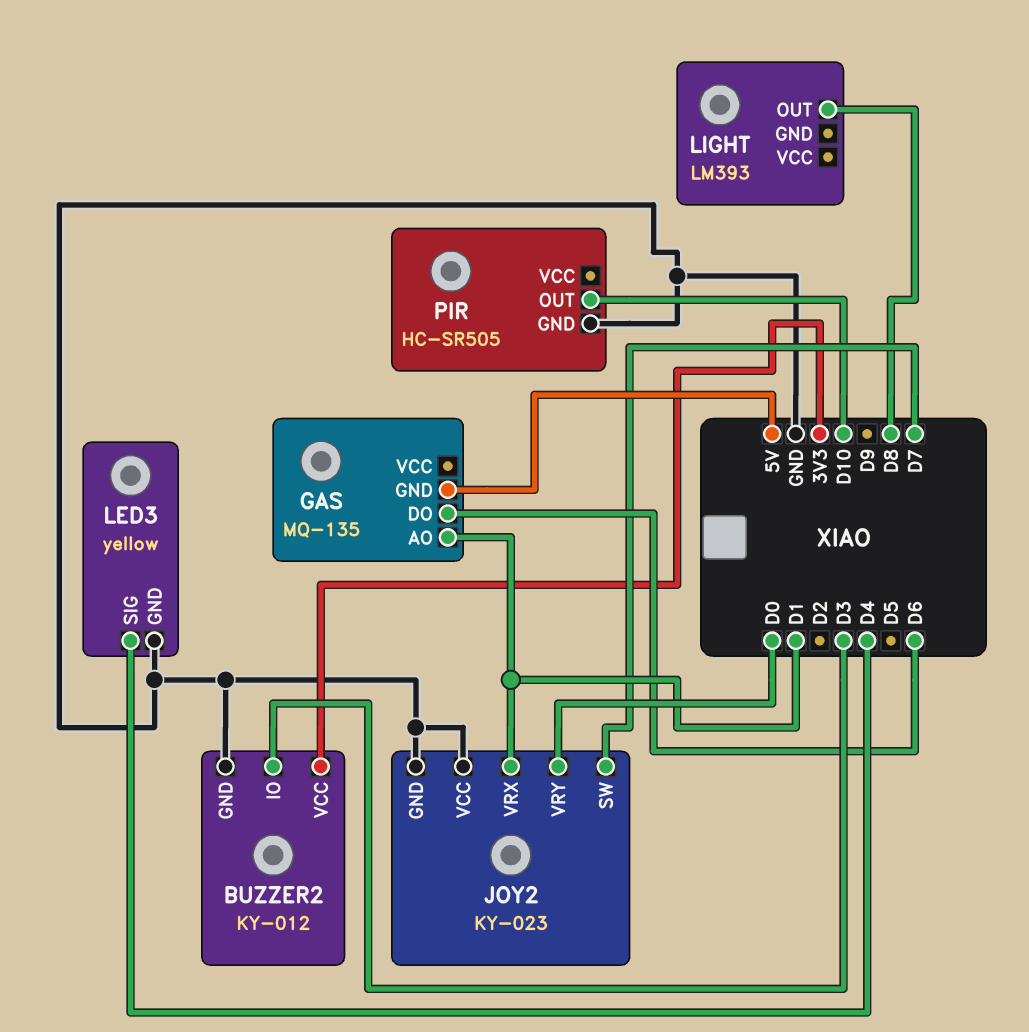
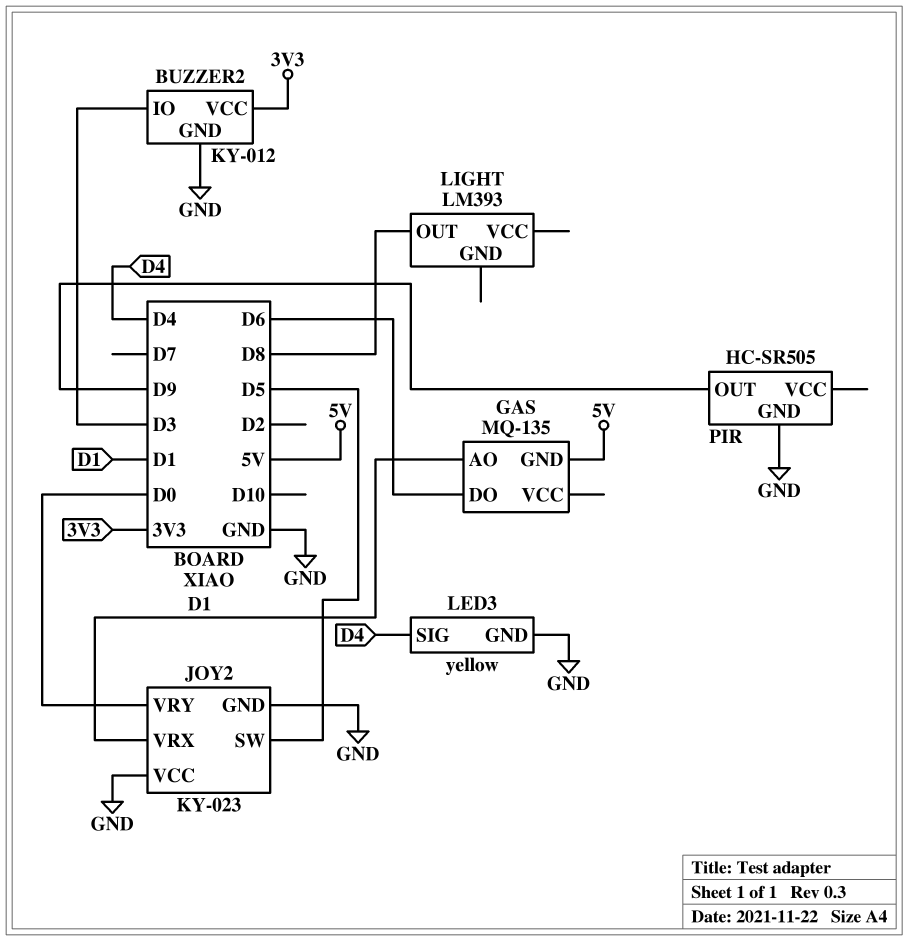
JOY2 pin SW: D7 -> D5
PIR pin OUT: D10 -> D9

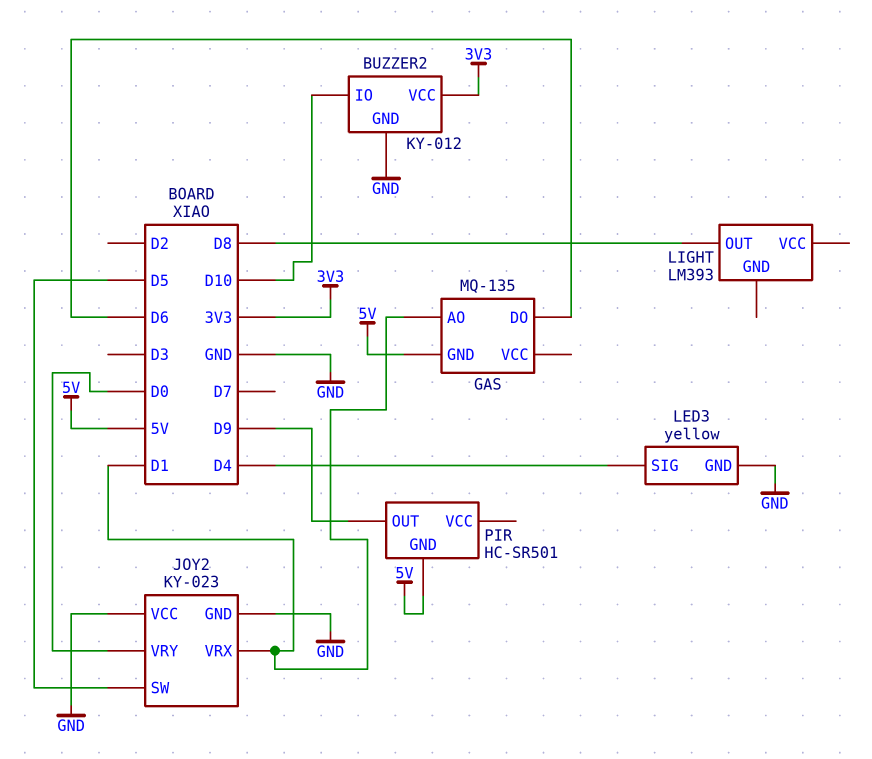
BUZZER2 pin IO: D3 -> D10
PIR: HC-SR505 -> HC-SR501
PIR pin GND: GND -> 5V

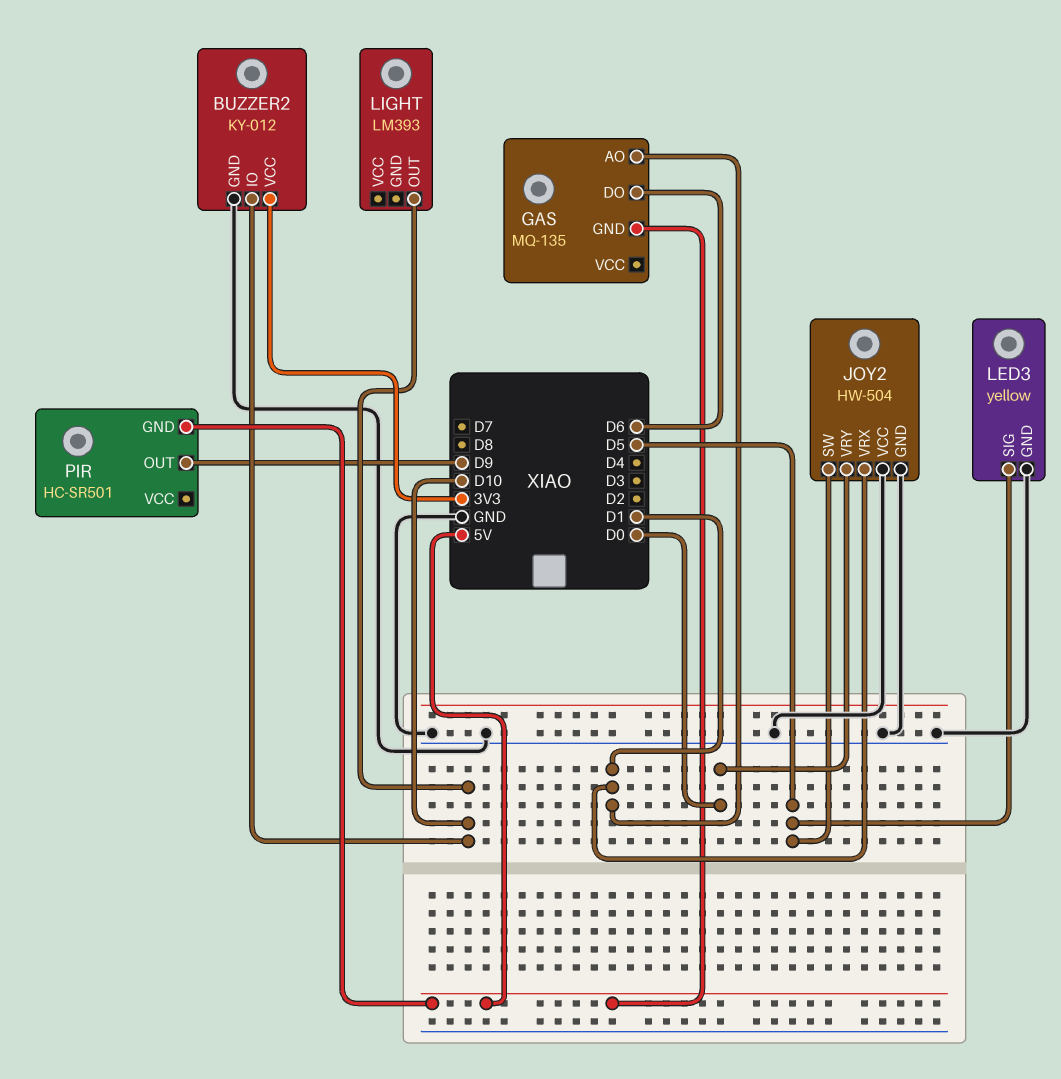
JOY2: KY-023 -> HW-504
LED3 pin SIG: D4 -> D5
LIGHT pin OUT: D8 -> D10

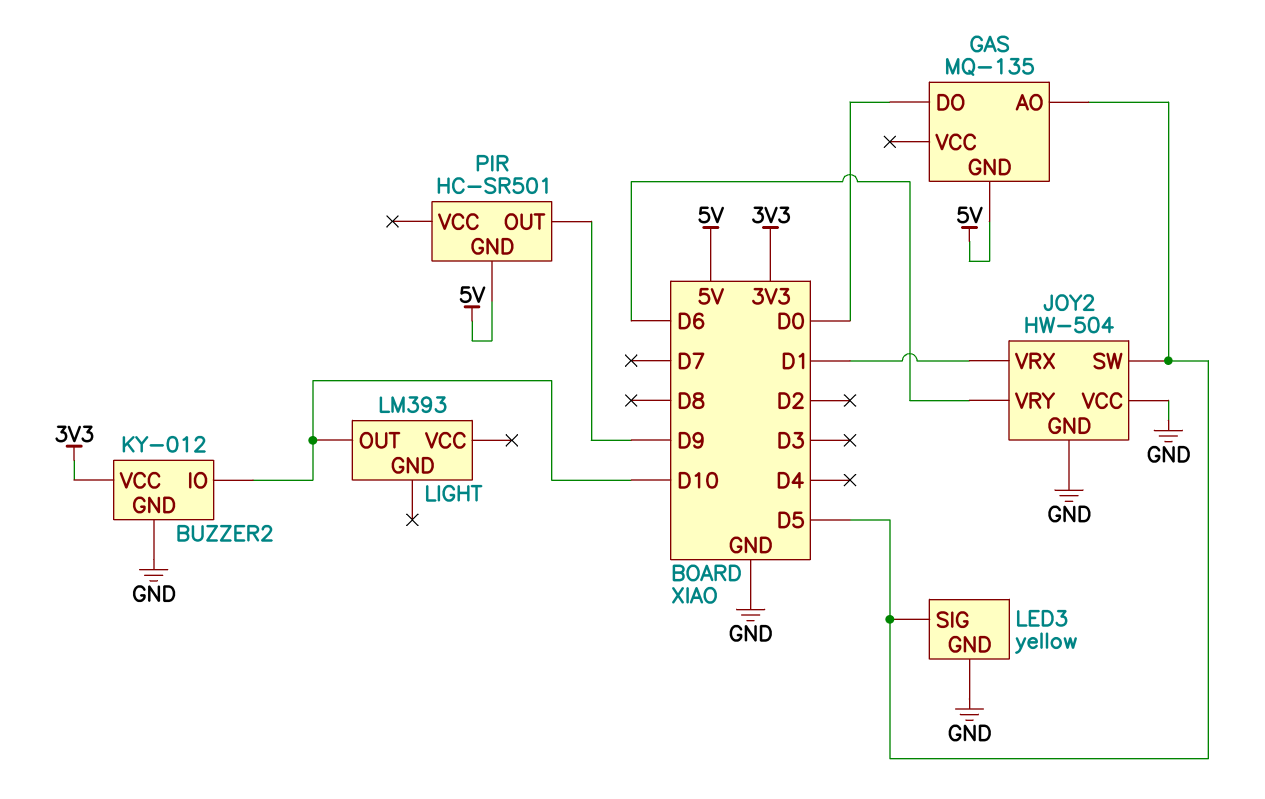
GAS pin AO: D1 -> D5
GAS pin DO: D6 -> D0
JOY2 pin VRY: D0 -> D6

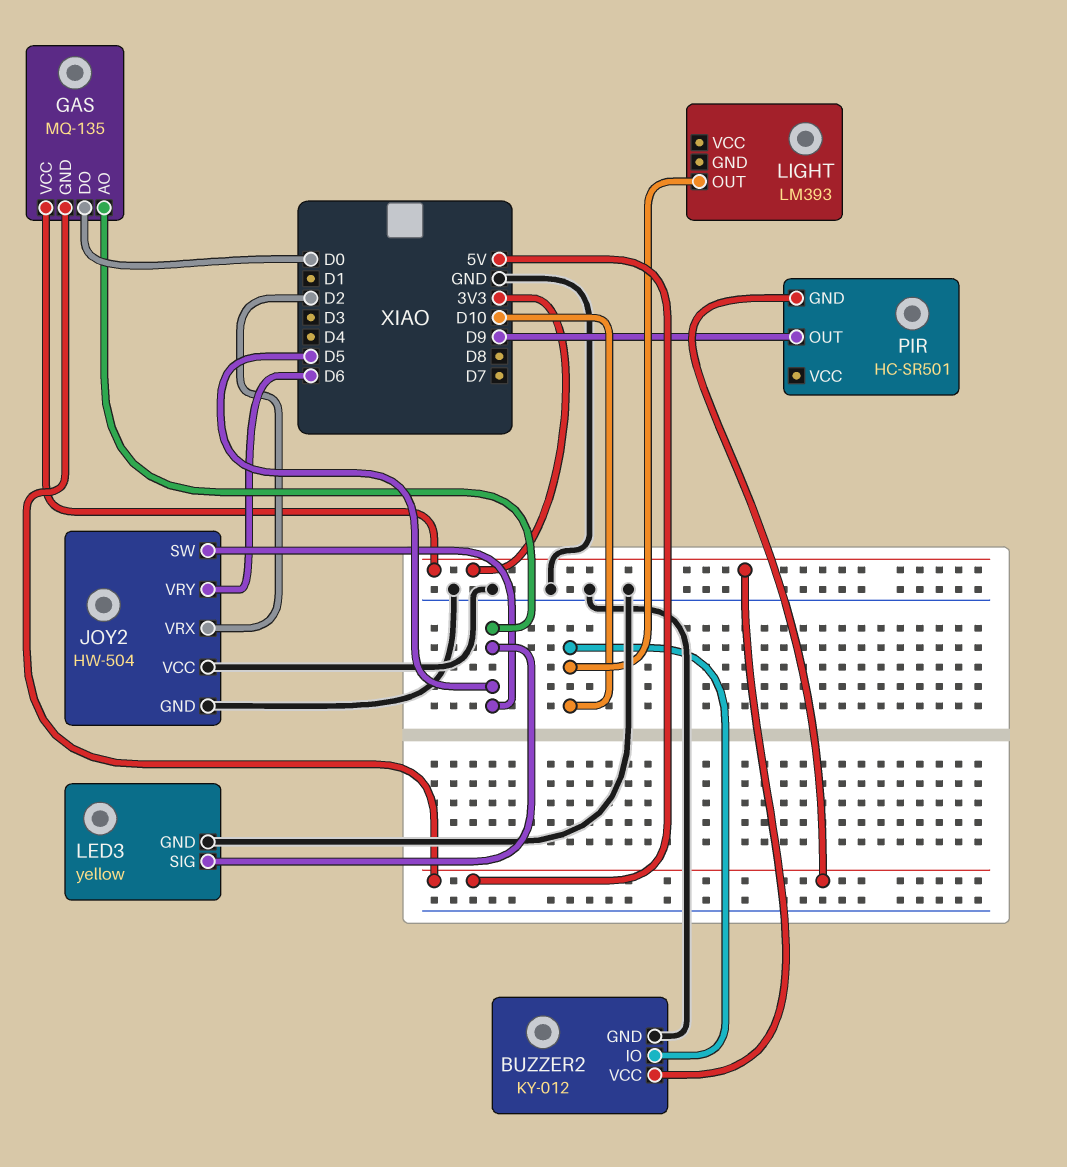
GAS pin VCC: none -> 3V3
JOY2 pin VRX: D1 -> D2

